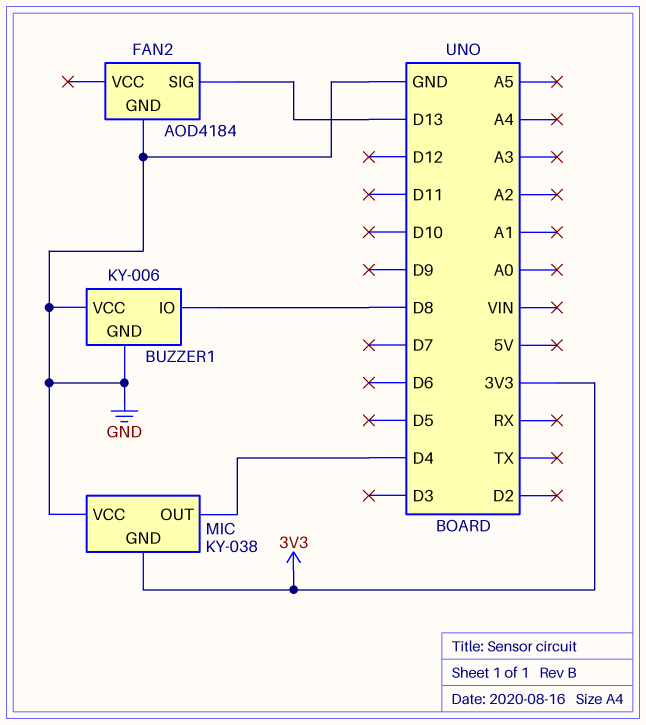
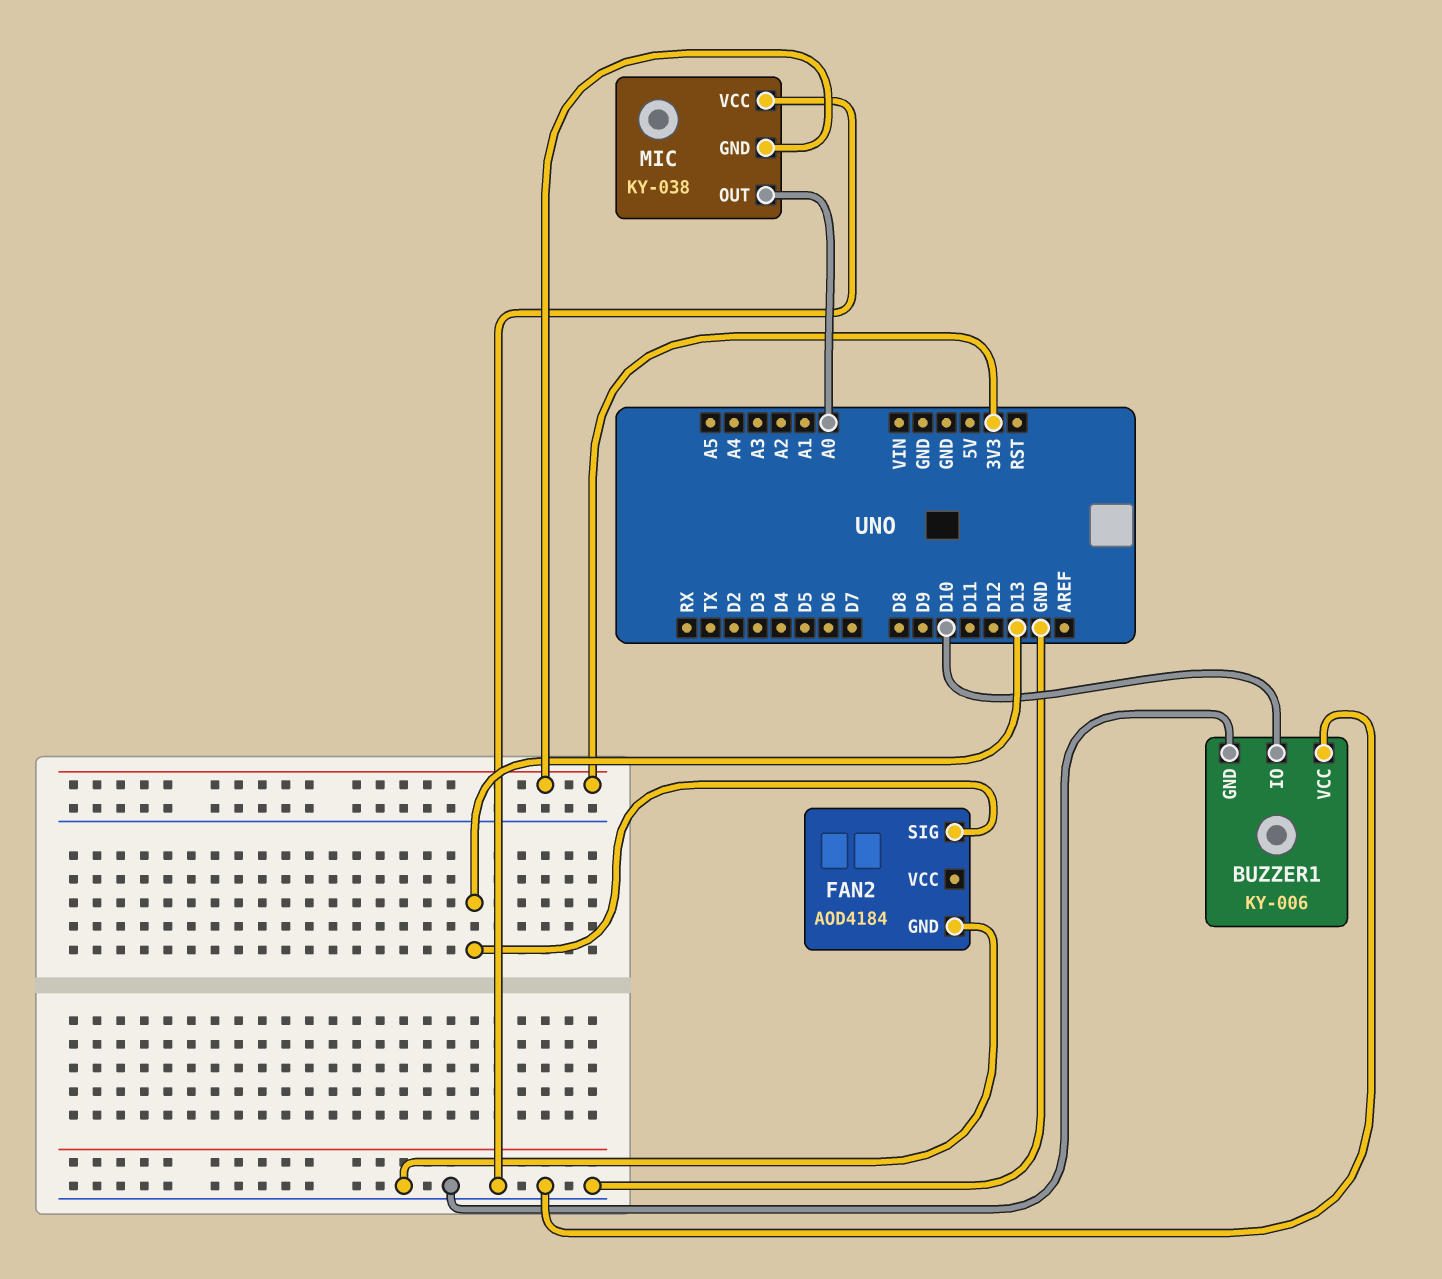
BUZZER1 pin IO: D8 -> D10
MIC pin OUT: D4 -> A0

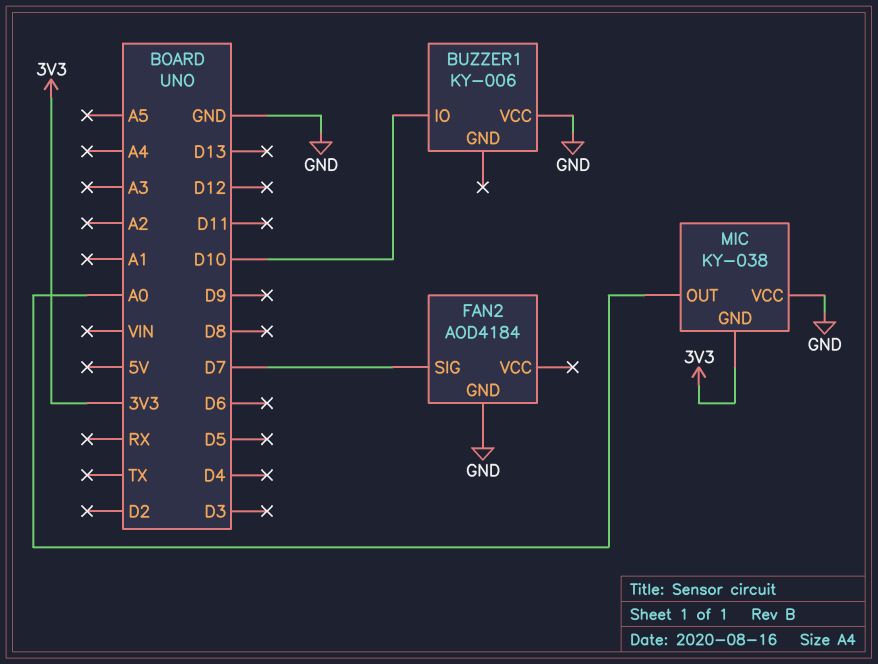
BUZZER1 pin GND: GND -> none
FAN2 pin SIG: D13 -> D7

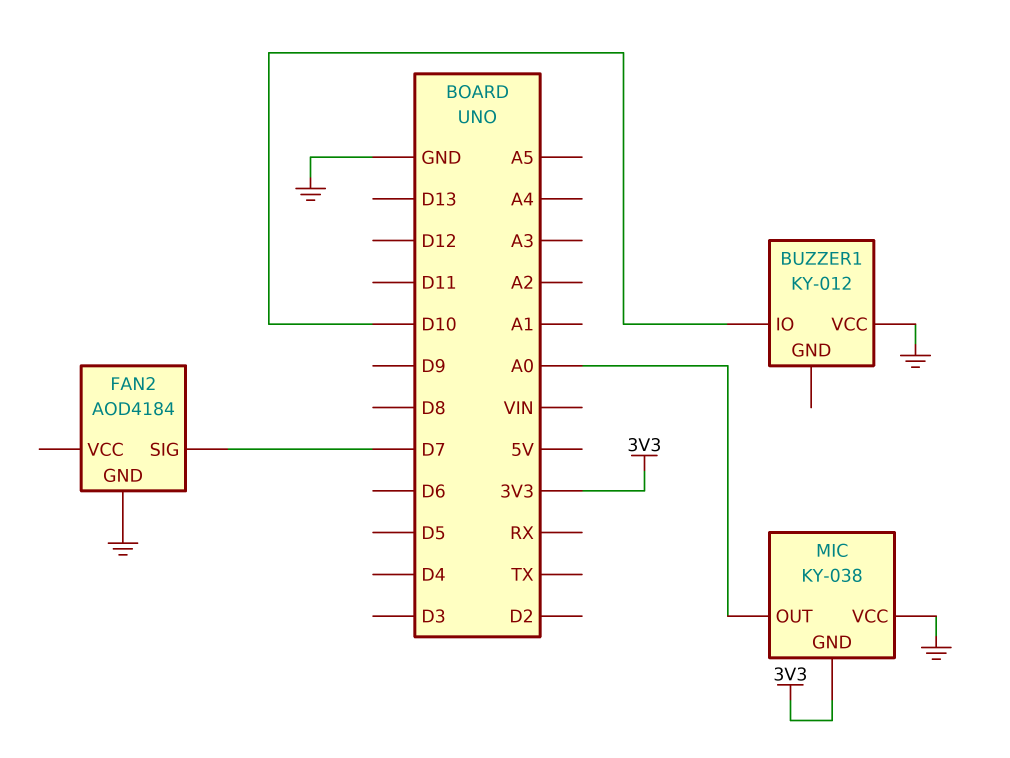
BUZZER1: KY-006 -> KY-012

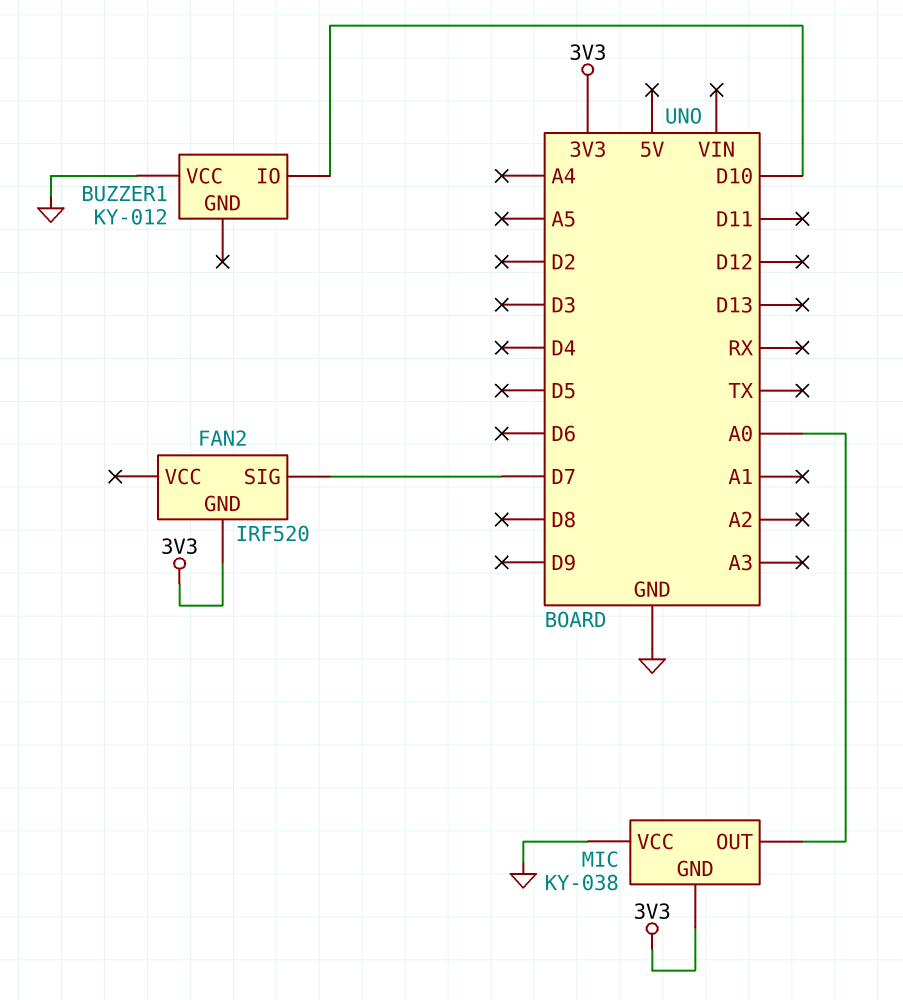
FAN2: AOD4184 -> IRF520
FAN2 pin GND: GND -> 3V3

